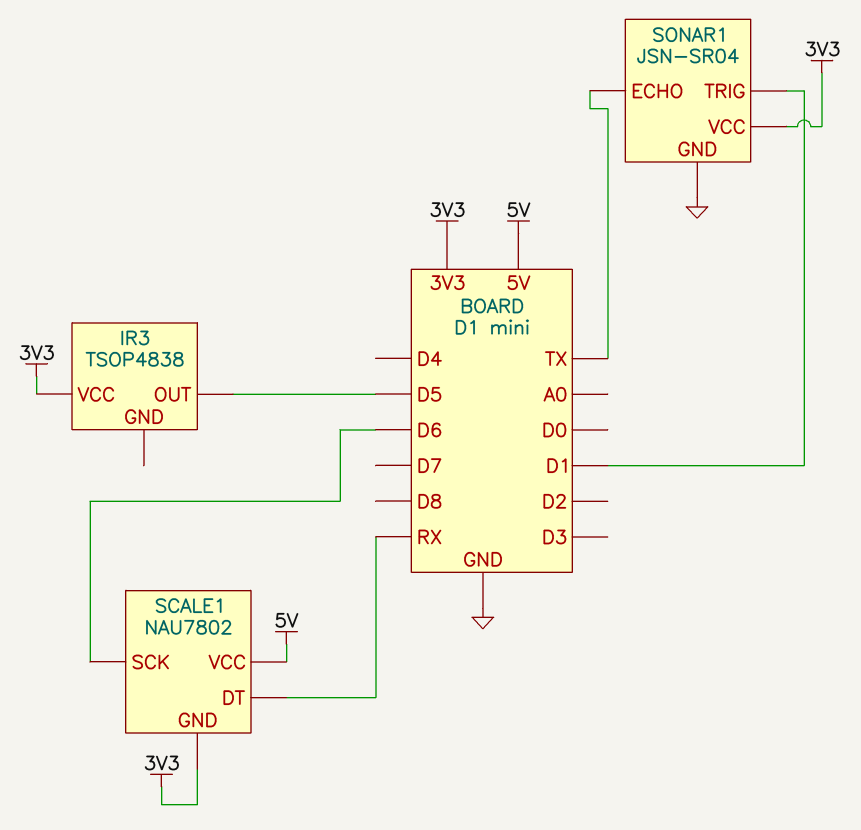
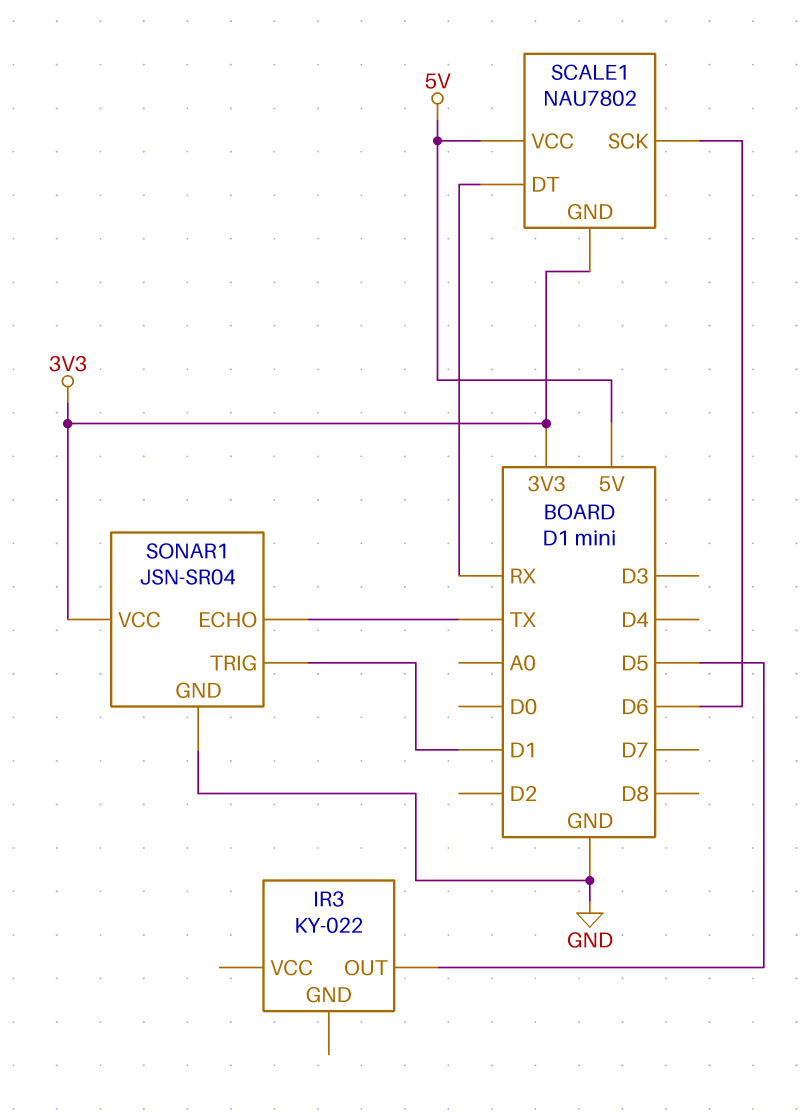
IR3: TSOP4838 -> KY-022
IR3 pin VCC: 3V3 -> none

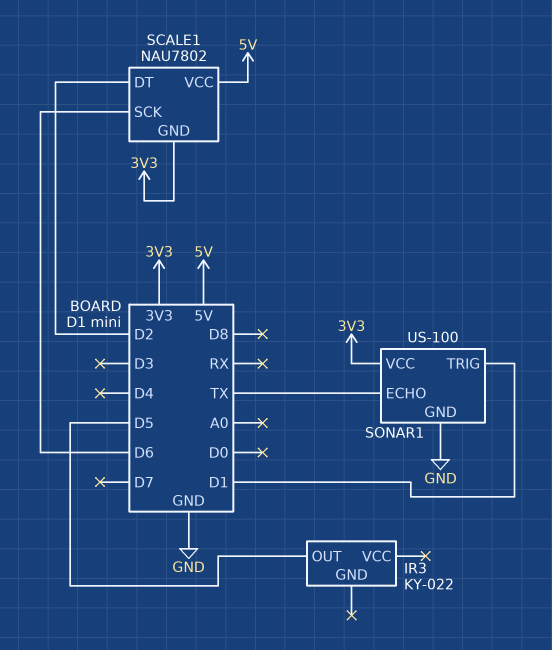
SCALE1 pin DT: RX -> D2
SONAR1: JSN-SR04 -> US-100

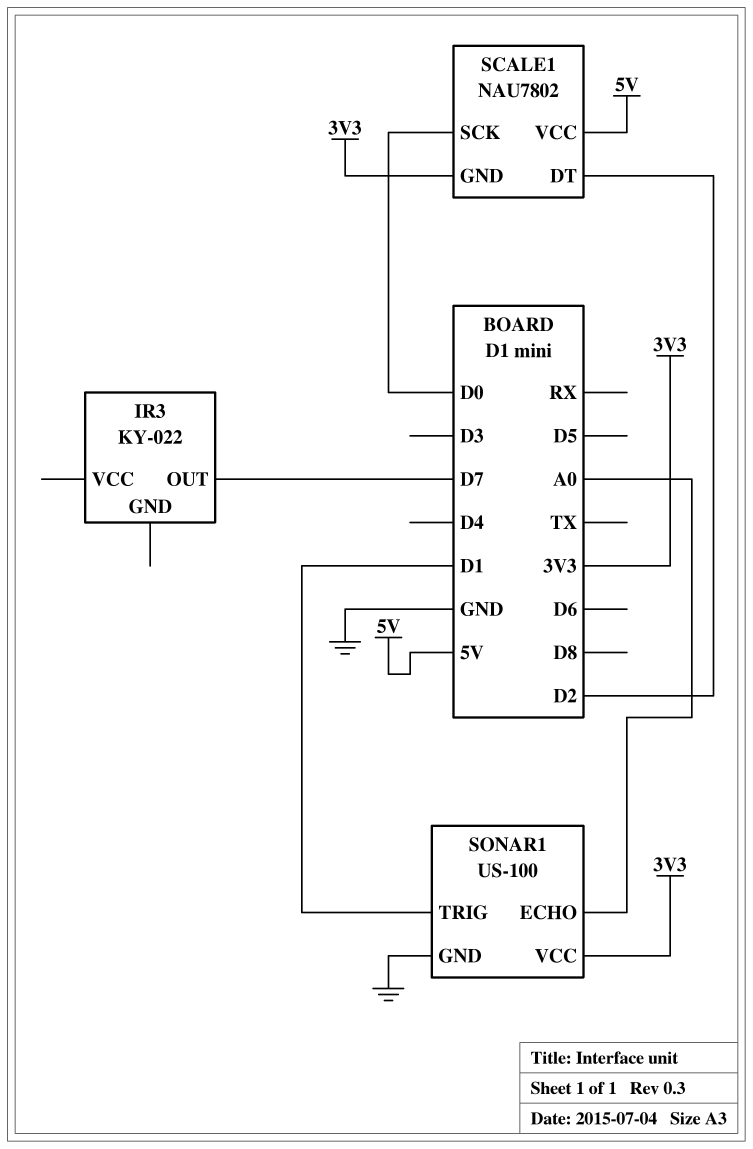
IR3 pin OUT: D5 -> D7
SCALE1 pin SCK: D6 -> D0
SONAR1 pin ECHO: TX -> A0

